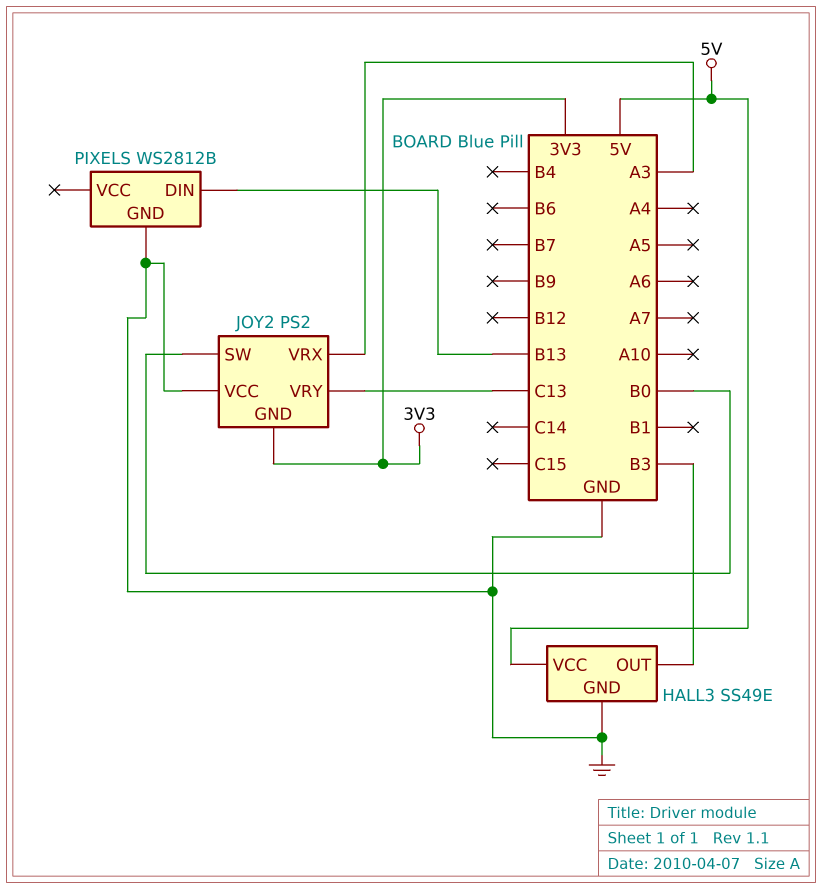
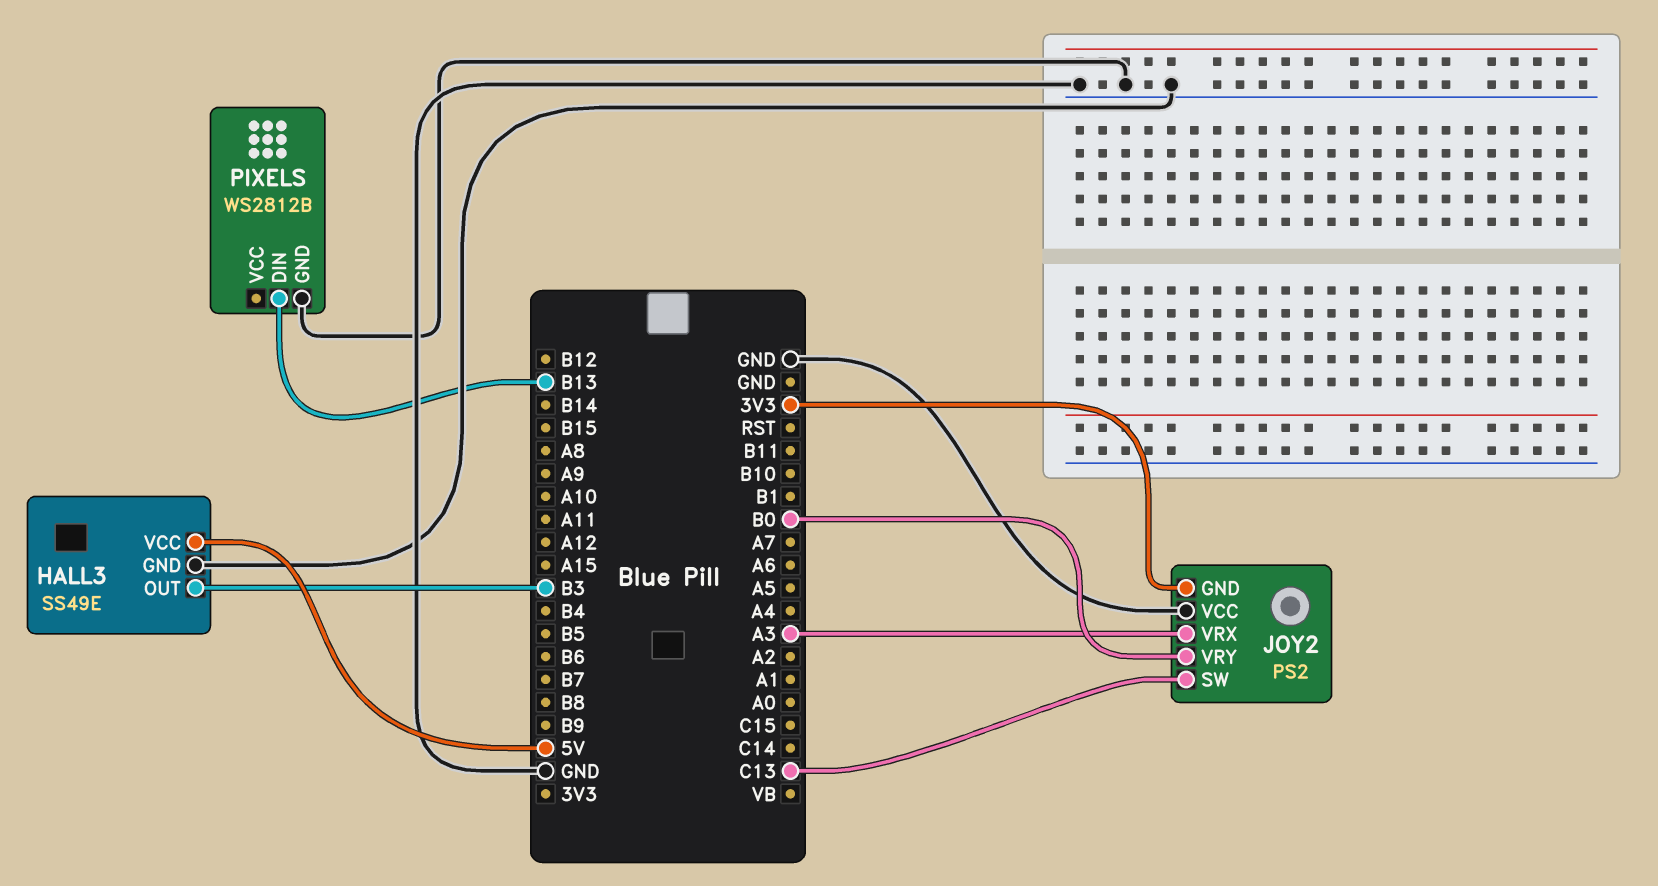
JOY2 pin SW: B0 -> C13
JOY2 pin VRY: C13 -> B0

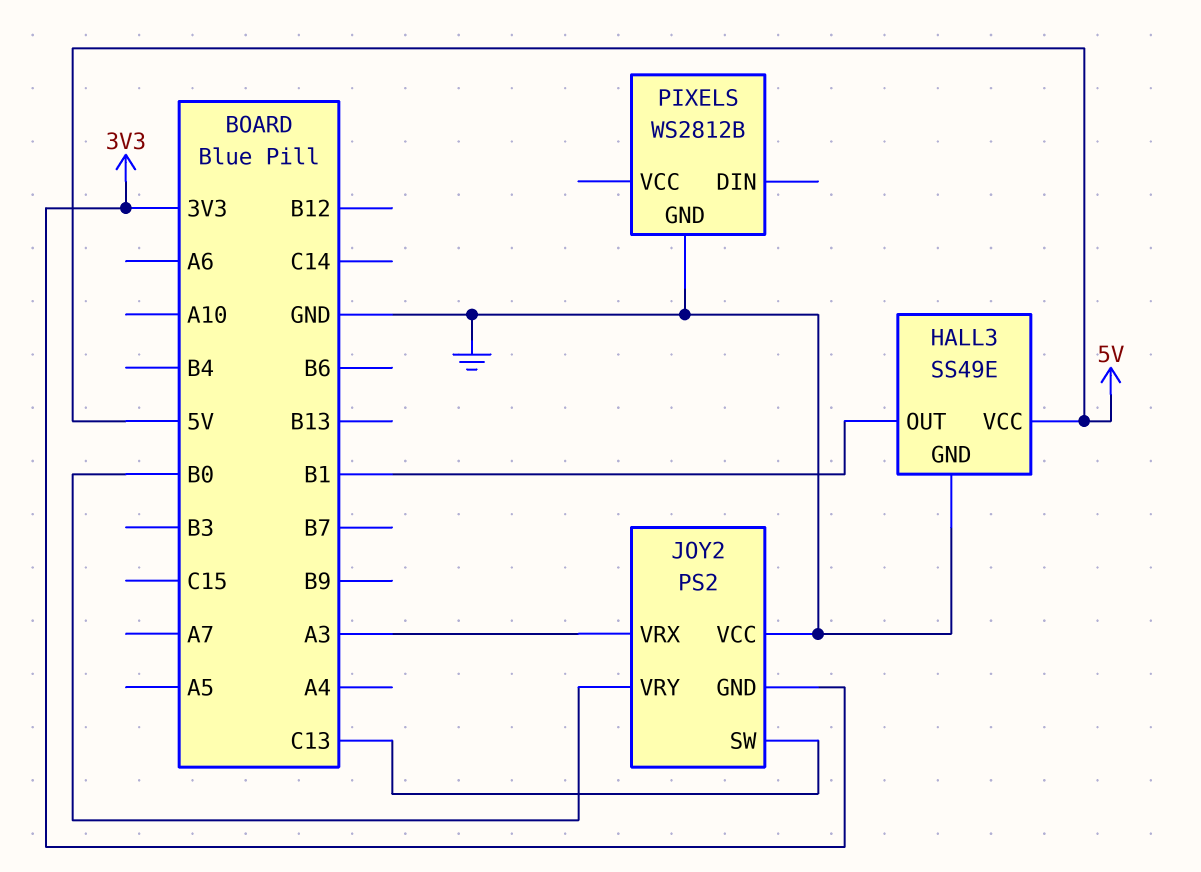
HALL3 pin OUT: B3 -> B1
PIXELS pin DIN: B13 -> none

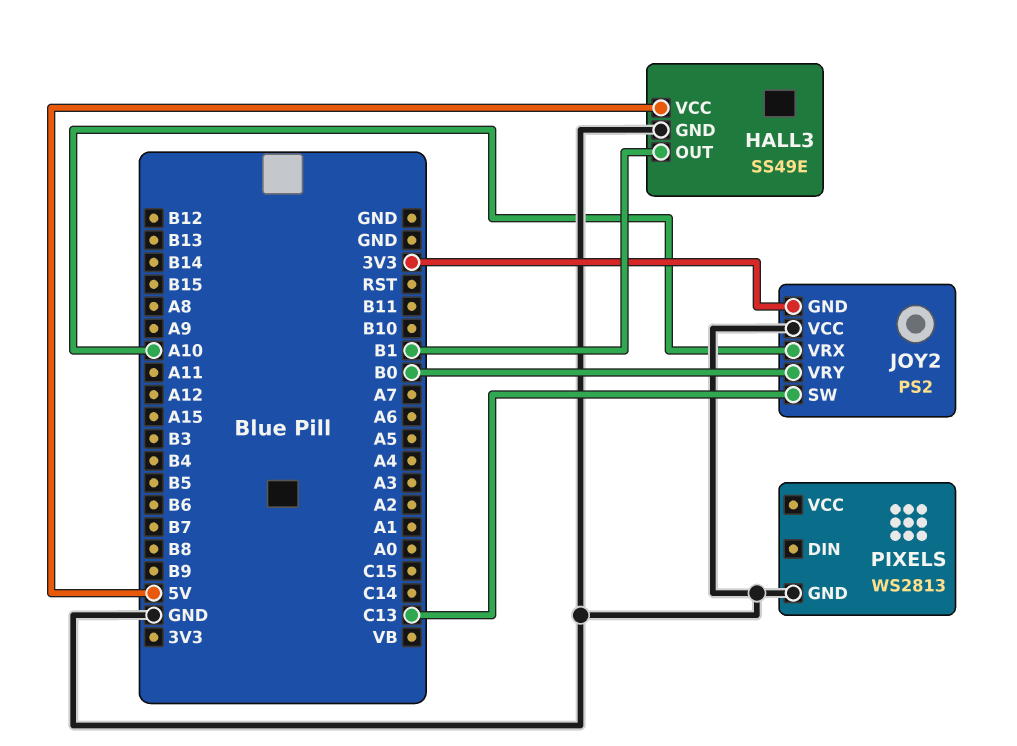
JOY2 pin VRX: A3 -> A10
PIXELS: WS2812B -> WS2813

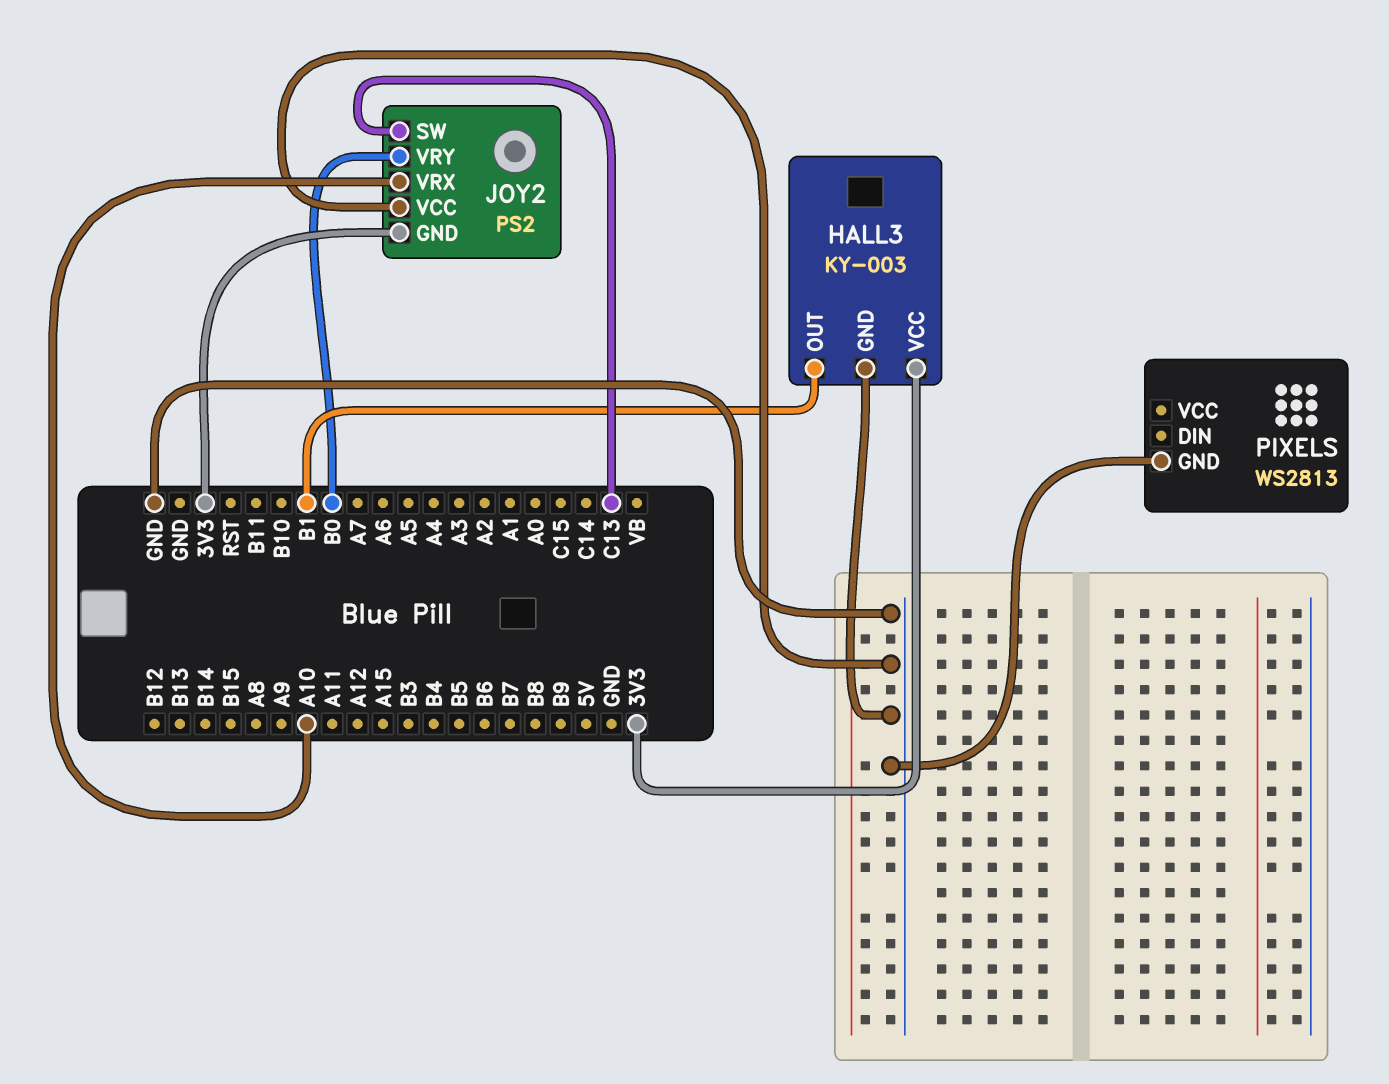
HALL3: SS49E -> KY-003
HALL3 pin VCC: 5V -> 3V3

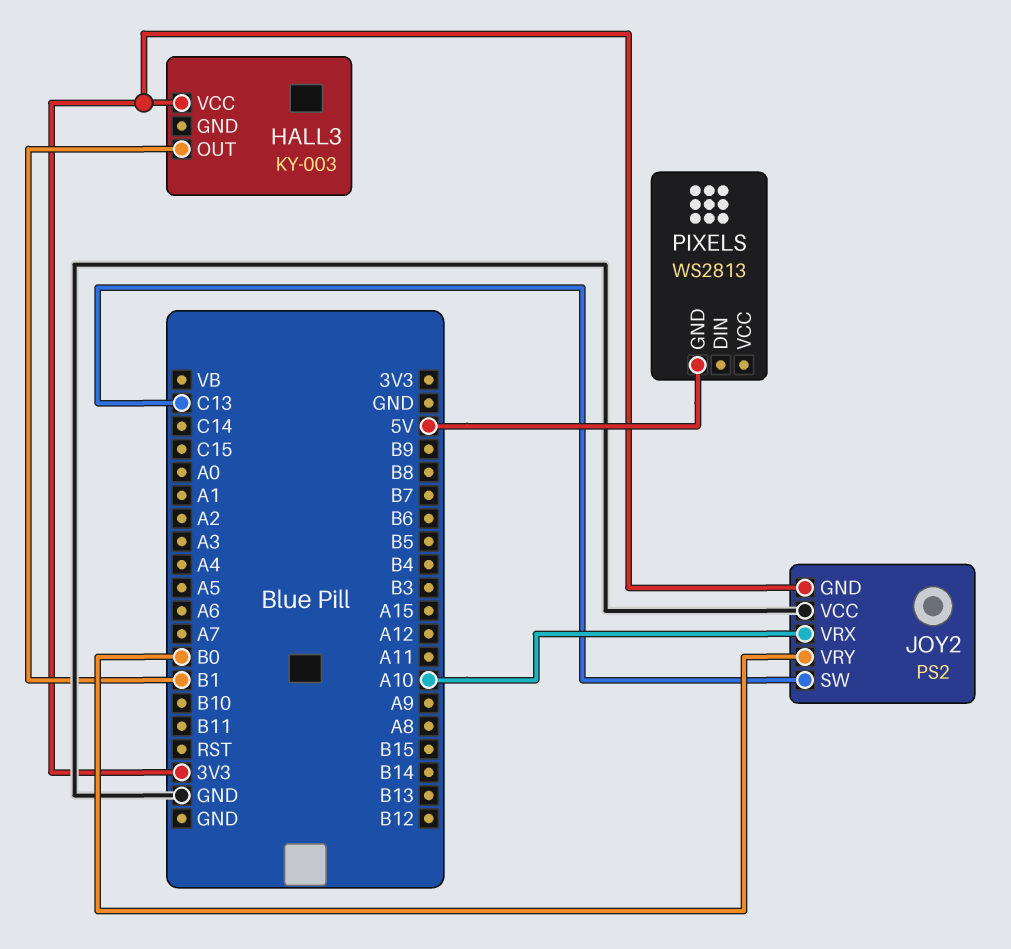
HALL3 pin GND: GND -> none
PIXELS pin GND: GND -> 5V

